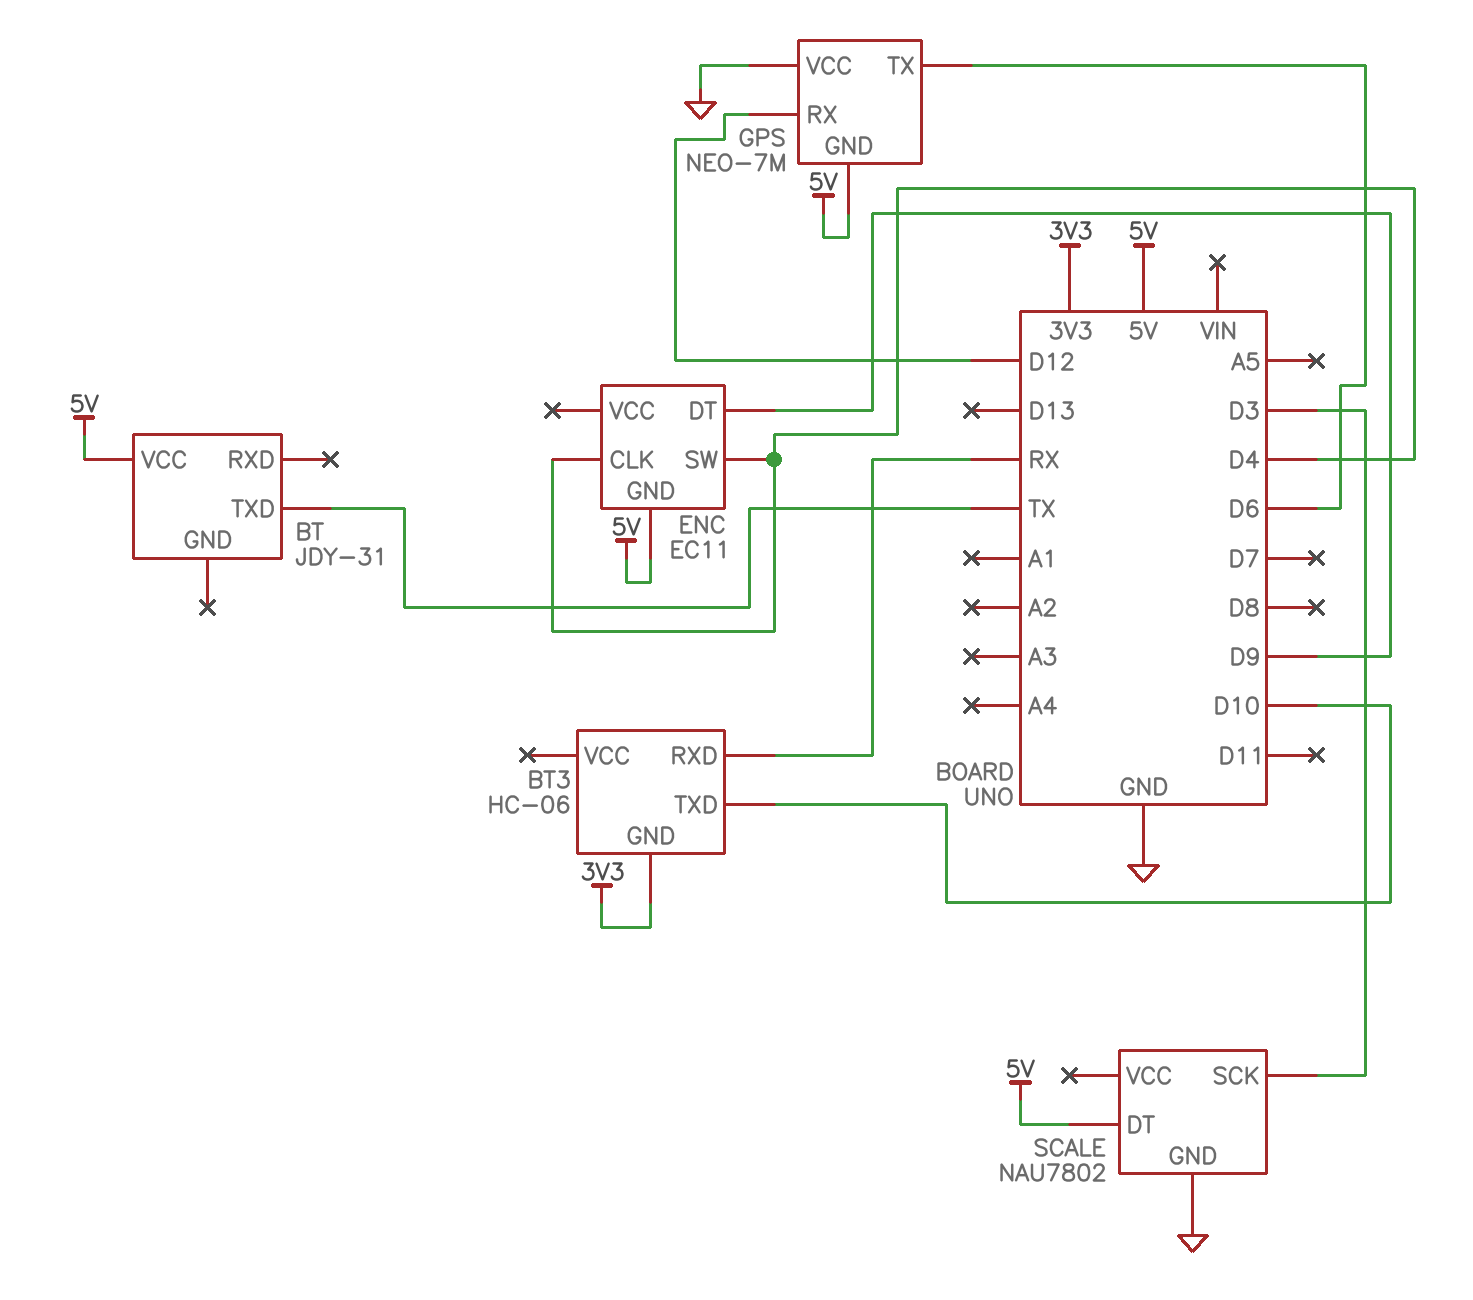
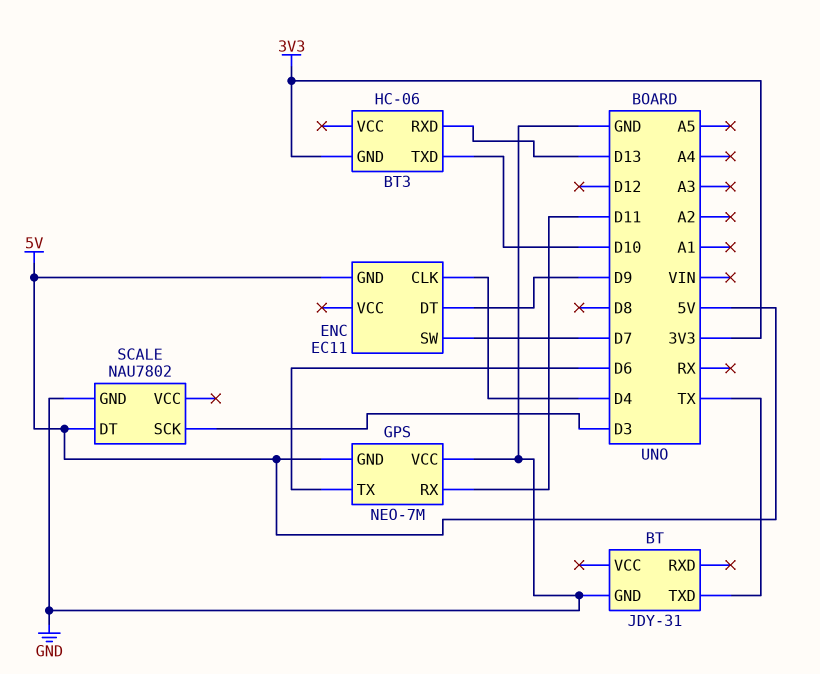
BT pin GND: none -> GND
BT pin VCC: 5V -> none
BT3 pin RXD: RX -> D13
ENC pin SW: D4 -> D7
GPS pin RX: D12 -> D11

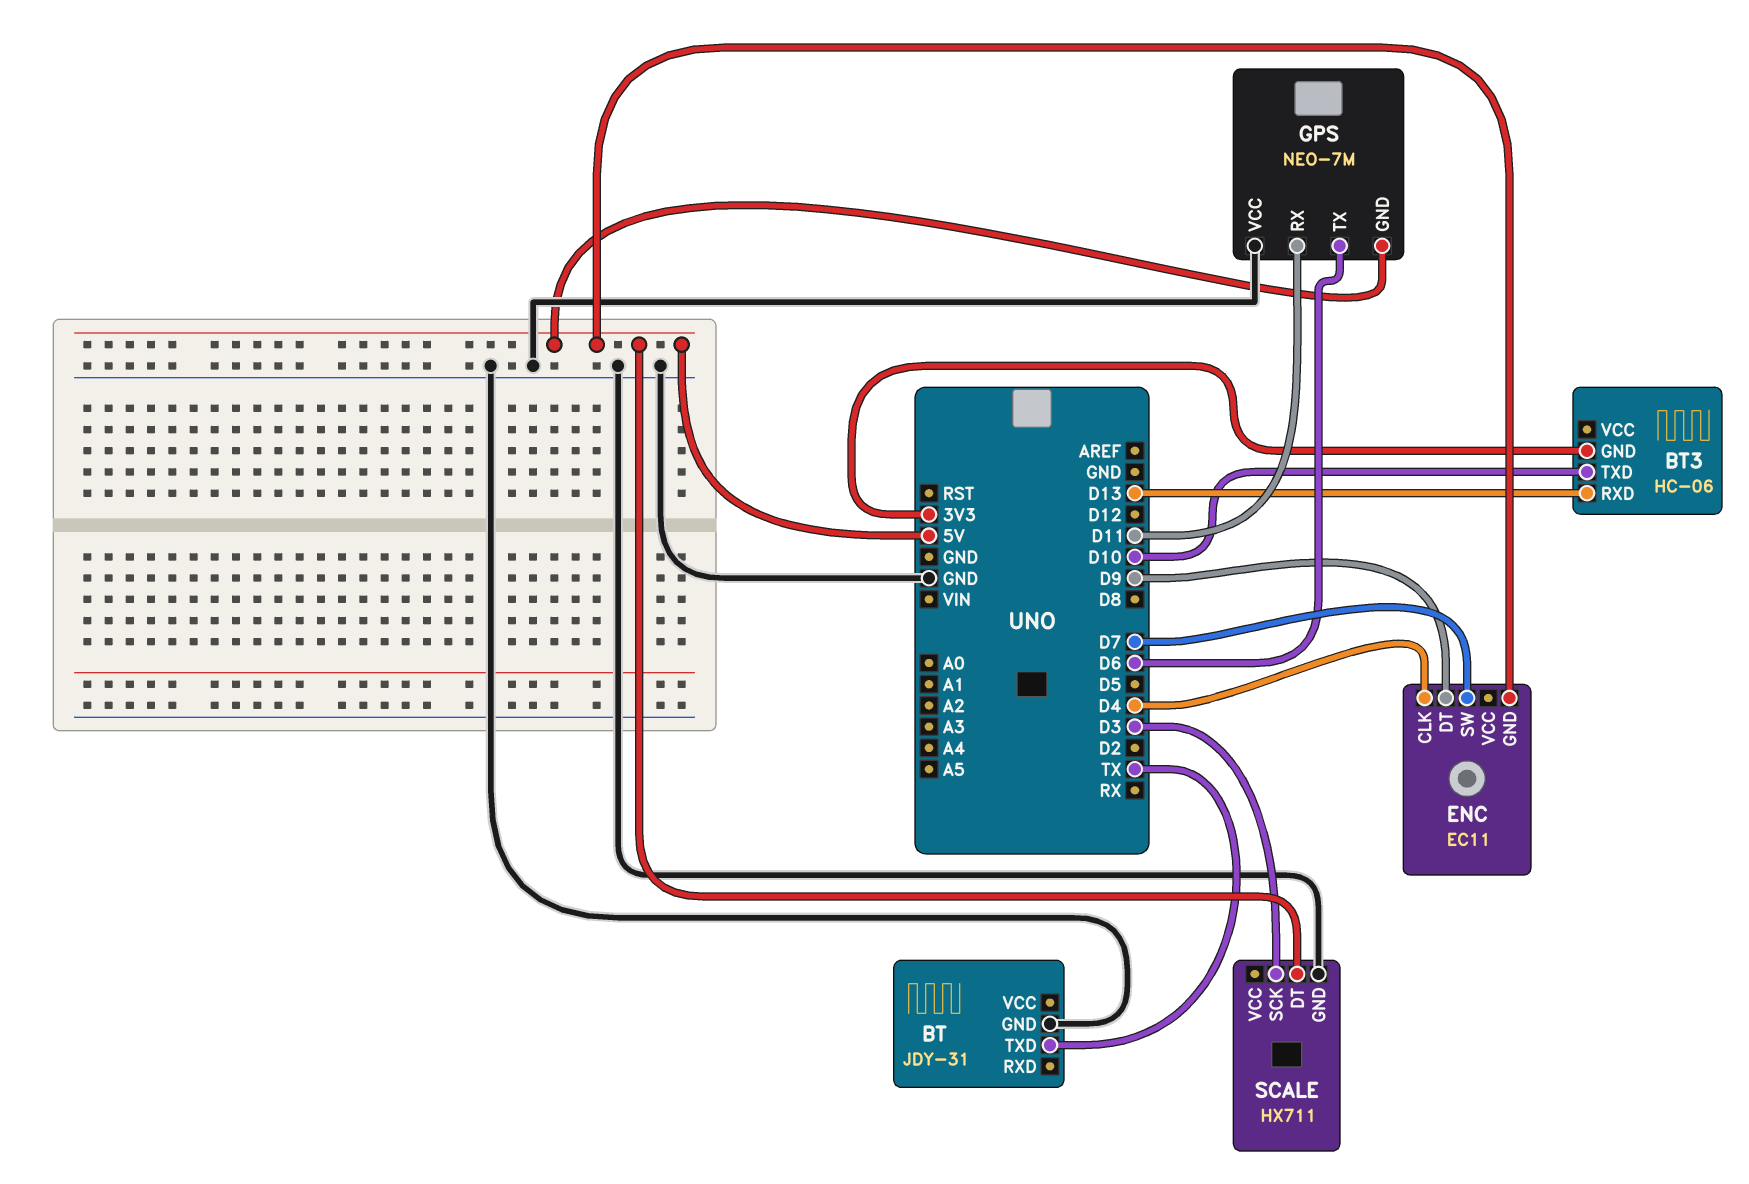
SCALE: NAU7802 -> HX711

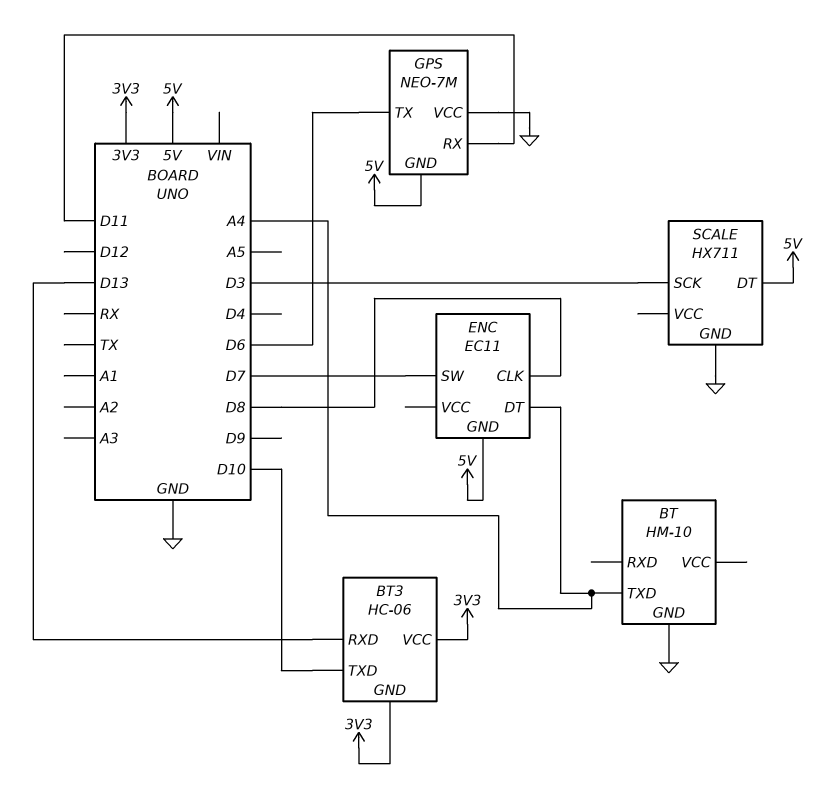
BT: JDY-31 -> HM-10
BT pin TXD: TX -> A4
BT3 pin VCC: none -> 3V3
ENC pin CLK: D4 -> D8
ENC pin DT: D9 -> A4

